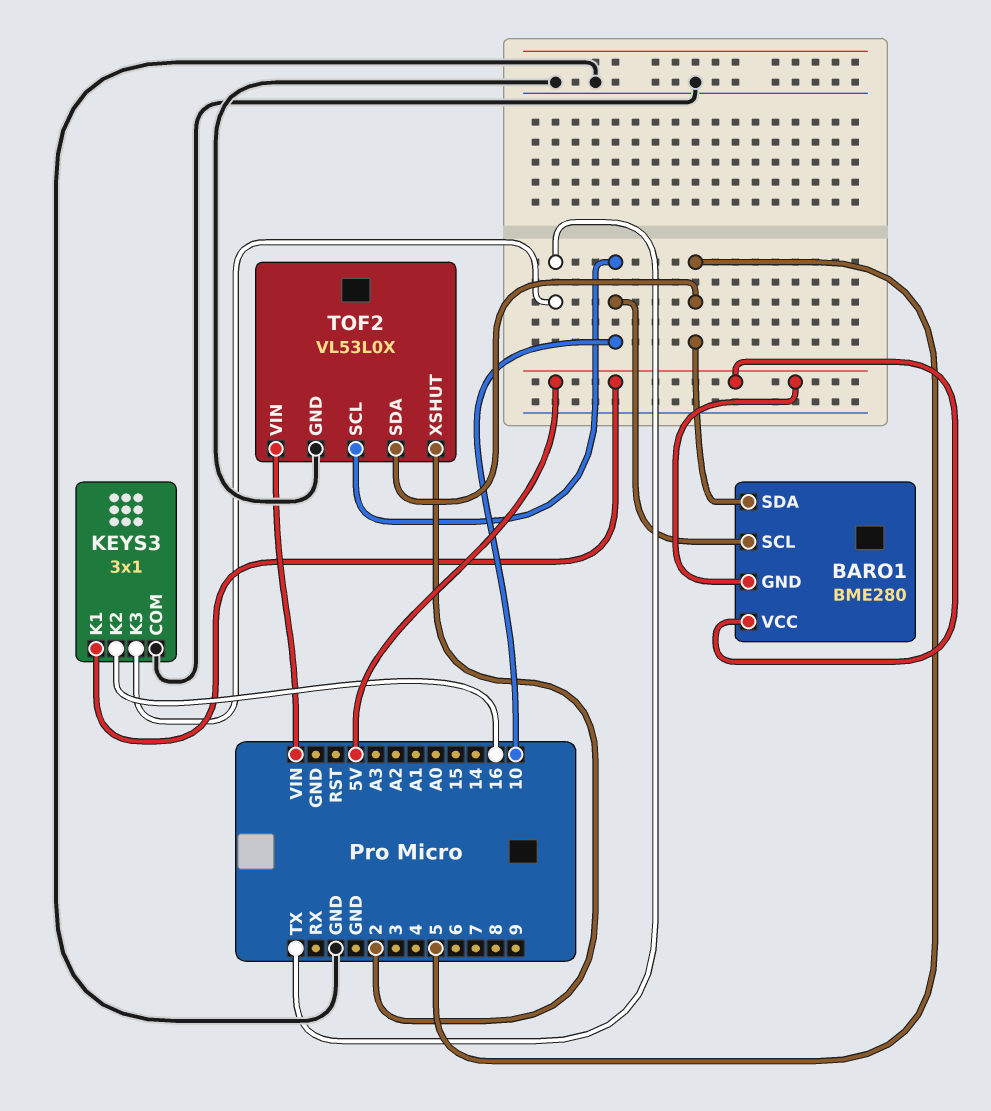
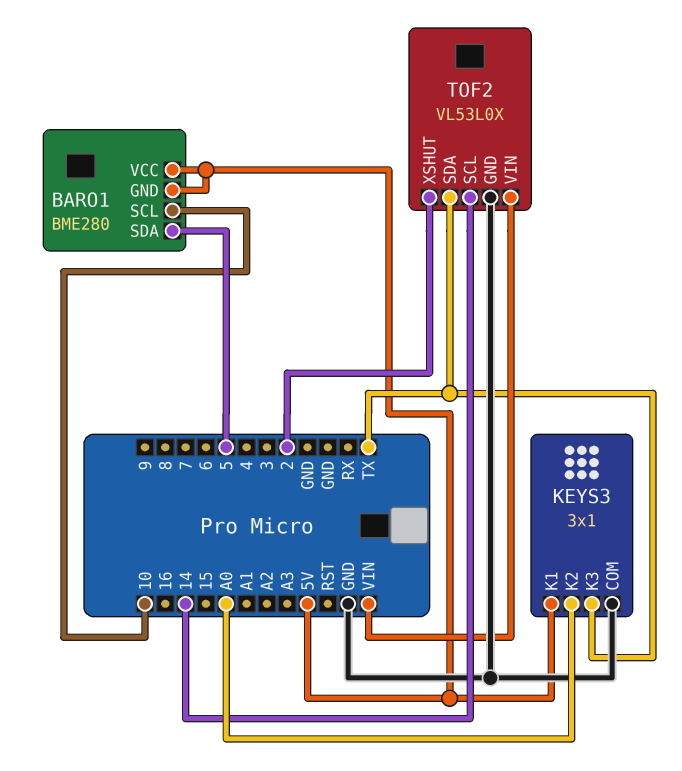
KEYS3 pin K2: 16 -> A0
TOF2 pin SCL: 10 -> 14
TOF2 pin SDA: 5 -> TX

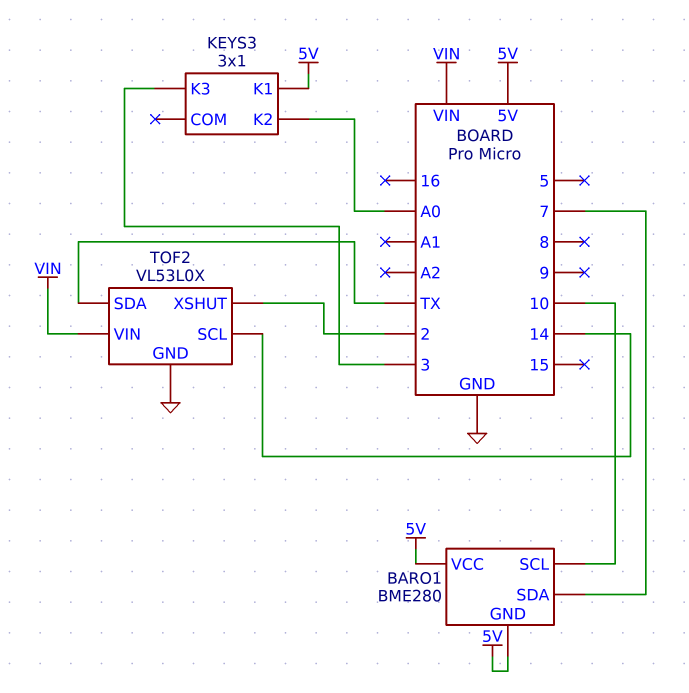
BARO1 pin SDA: 5 -> 7
KEYS3 pin COM: GND -> none
KEYS3 pin K3: TX -> 3

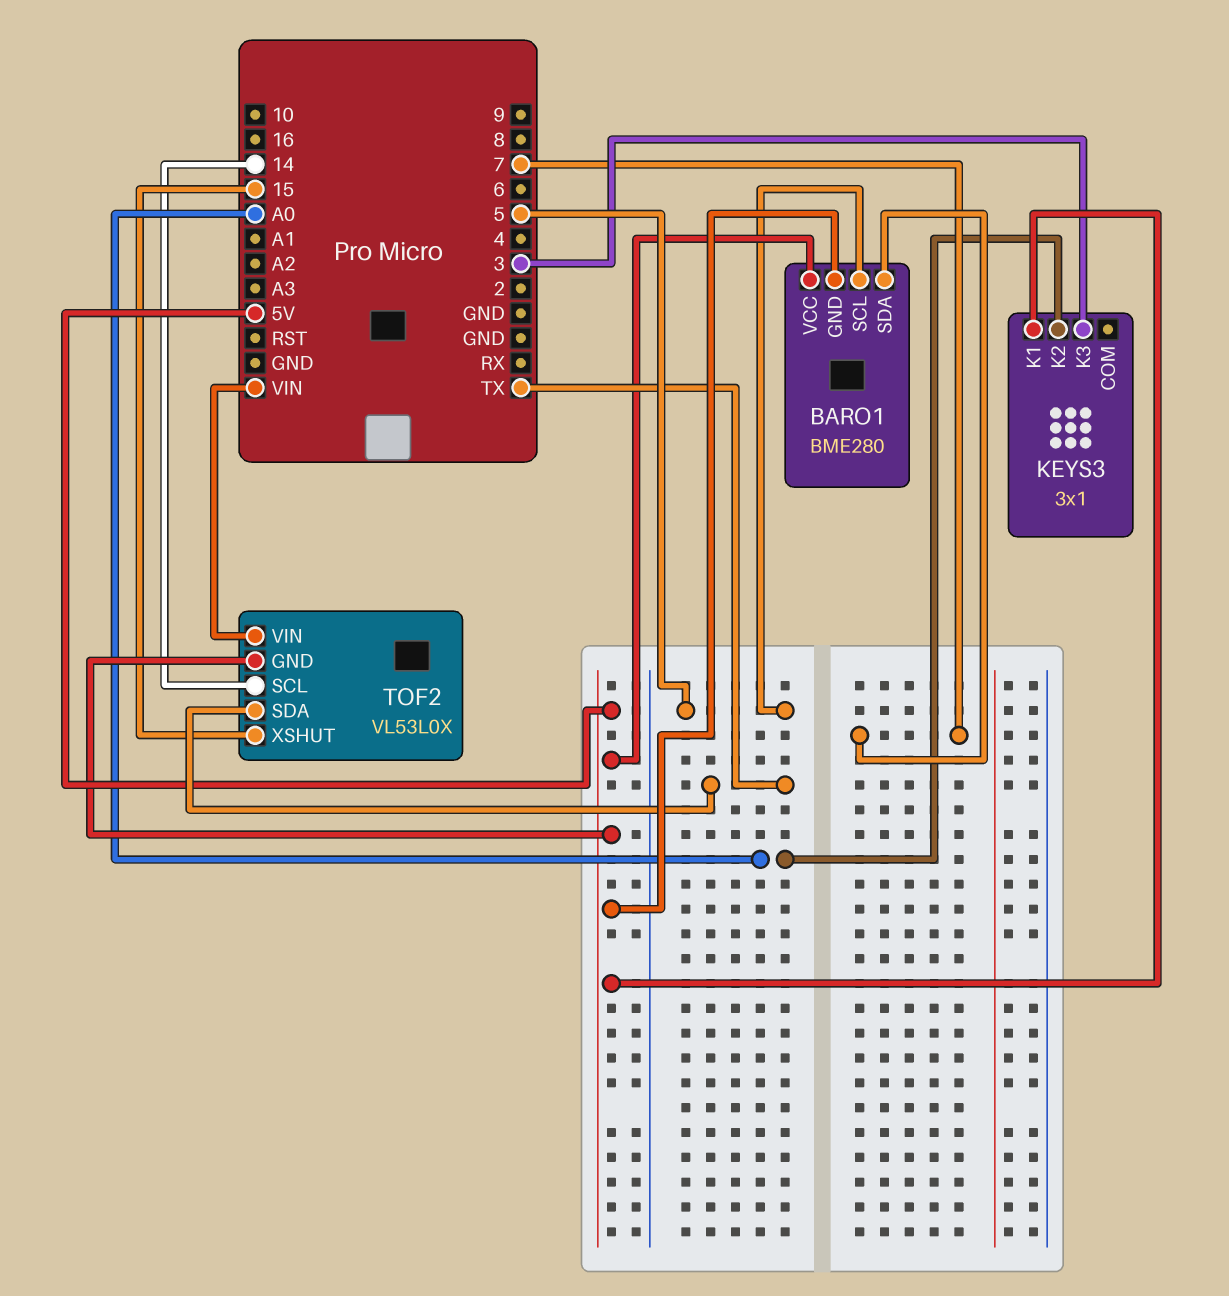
BARO1 pin SCL: 10 -> 5
TOF2 pin GND: GND -> 5V
TOF2 pin XSHUT: 2 -> 15

